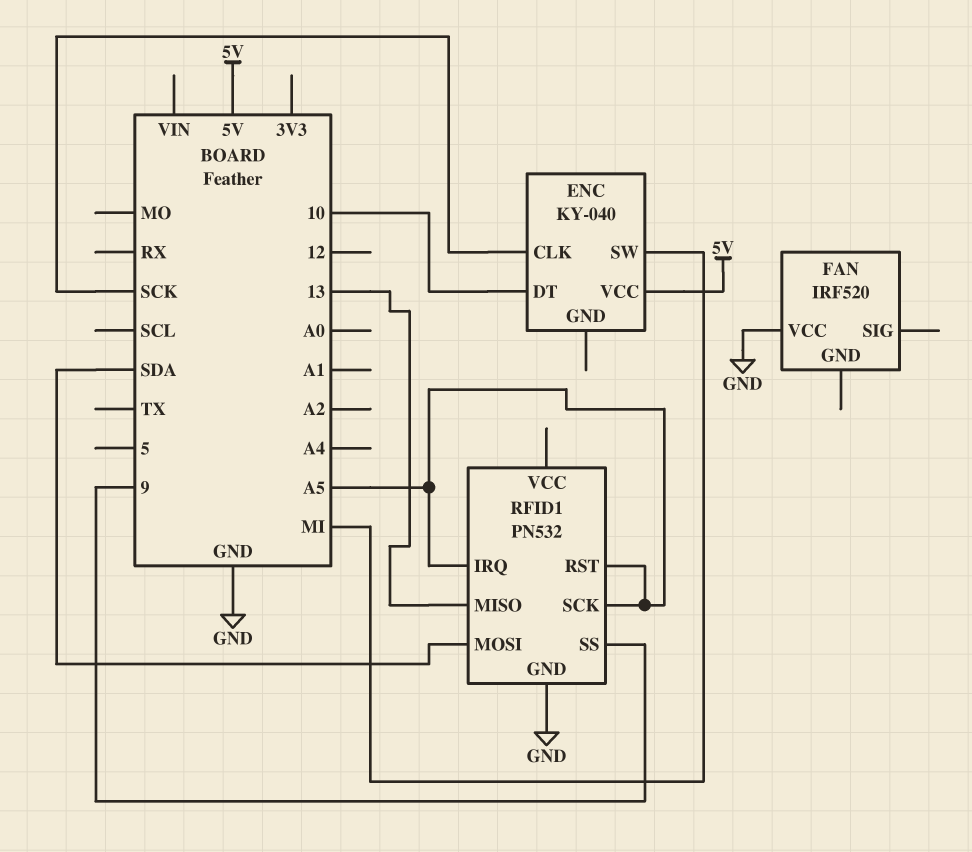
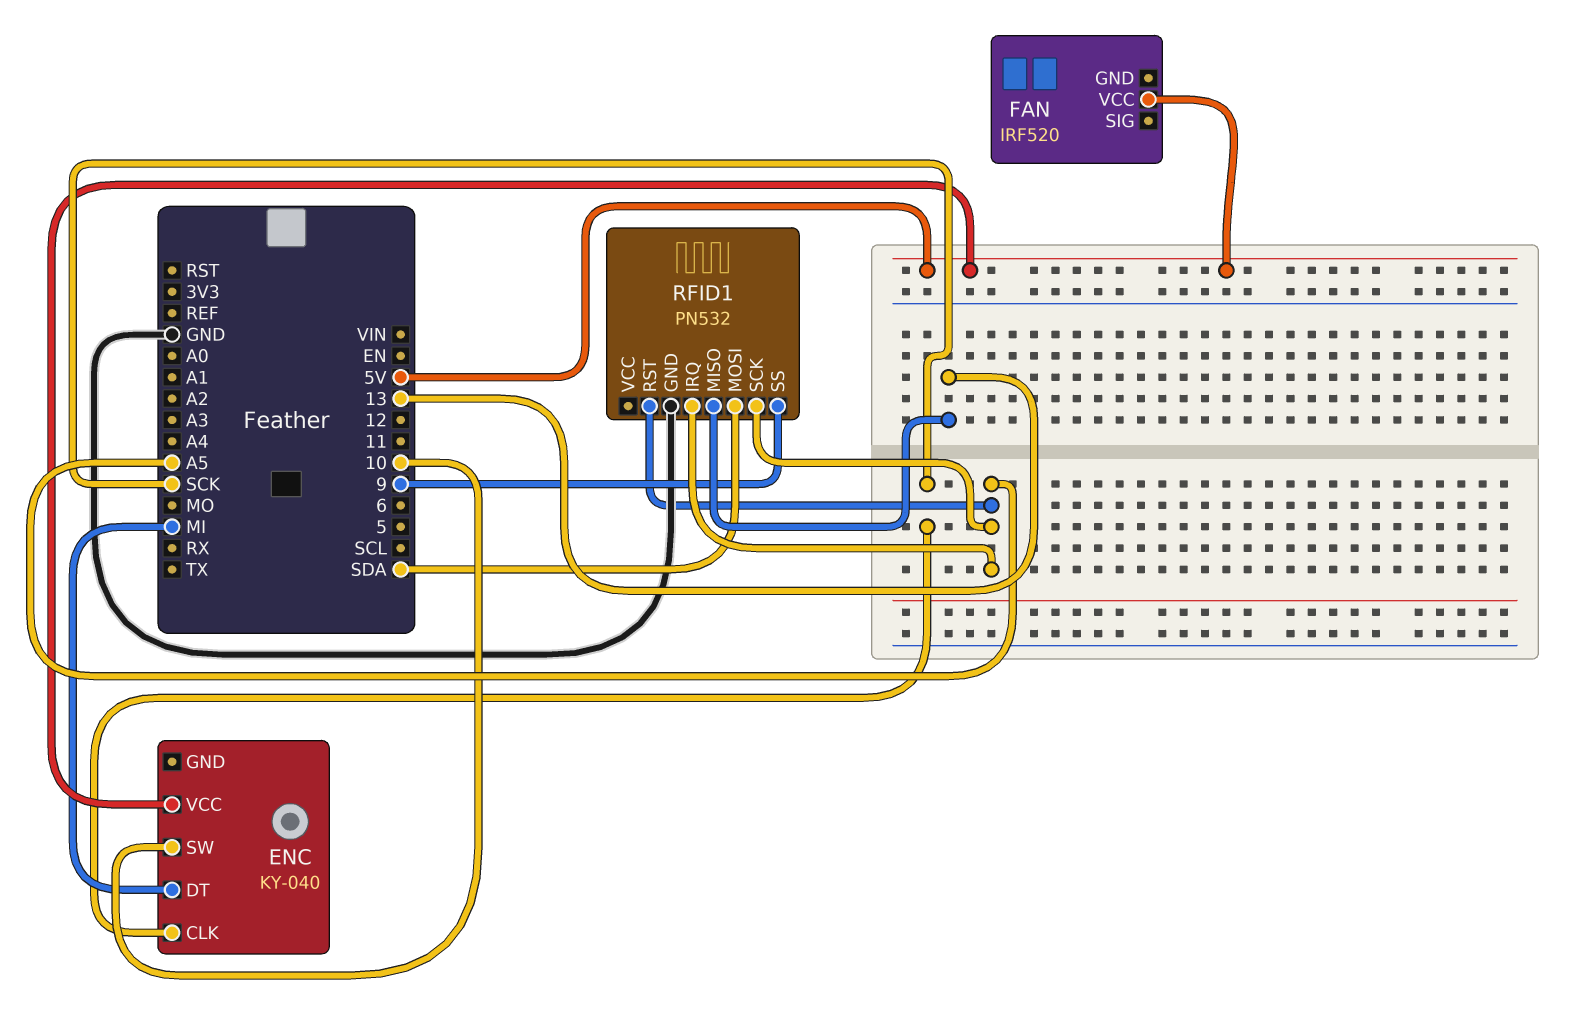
ENC pin DT: 10 -> MI
ENC pin SW: MI -> 10
FAN pin VCC: GND -> 5V

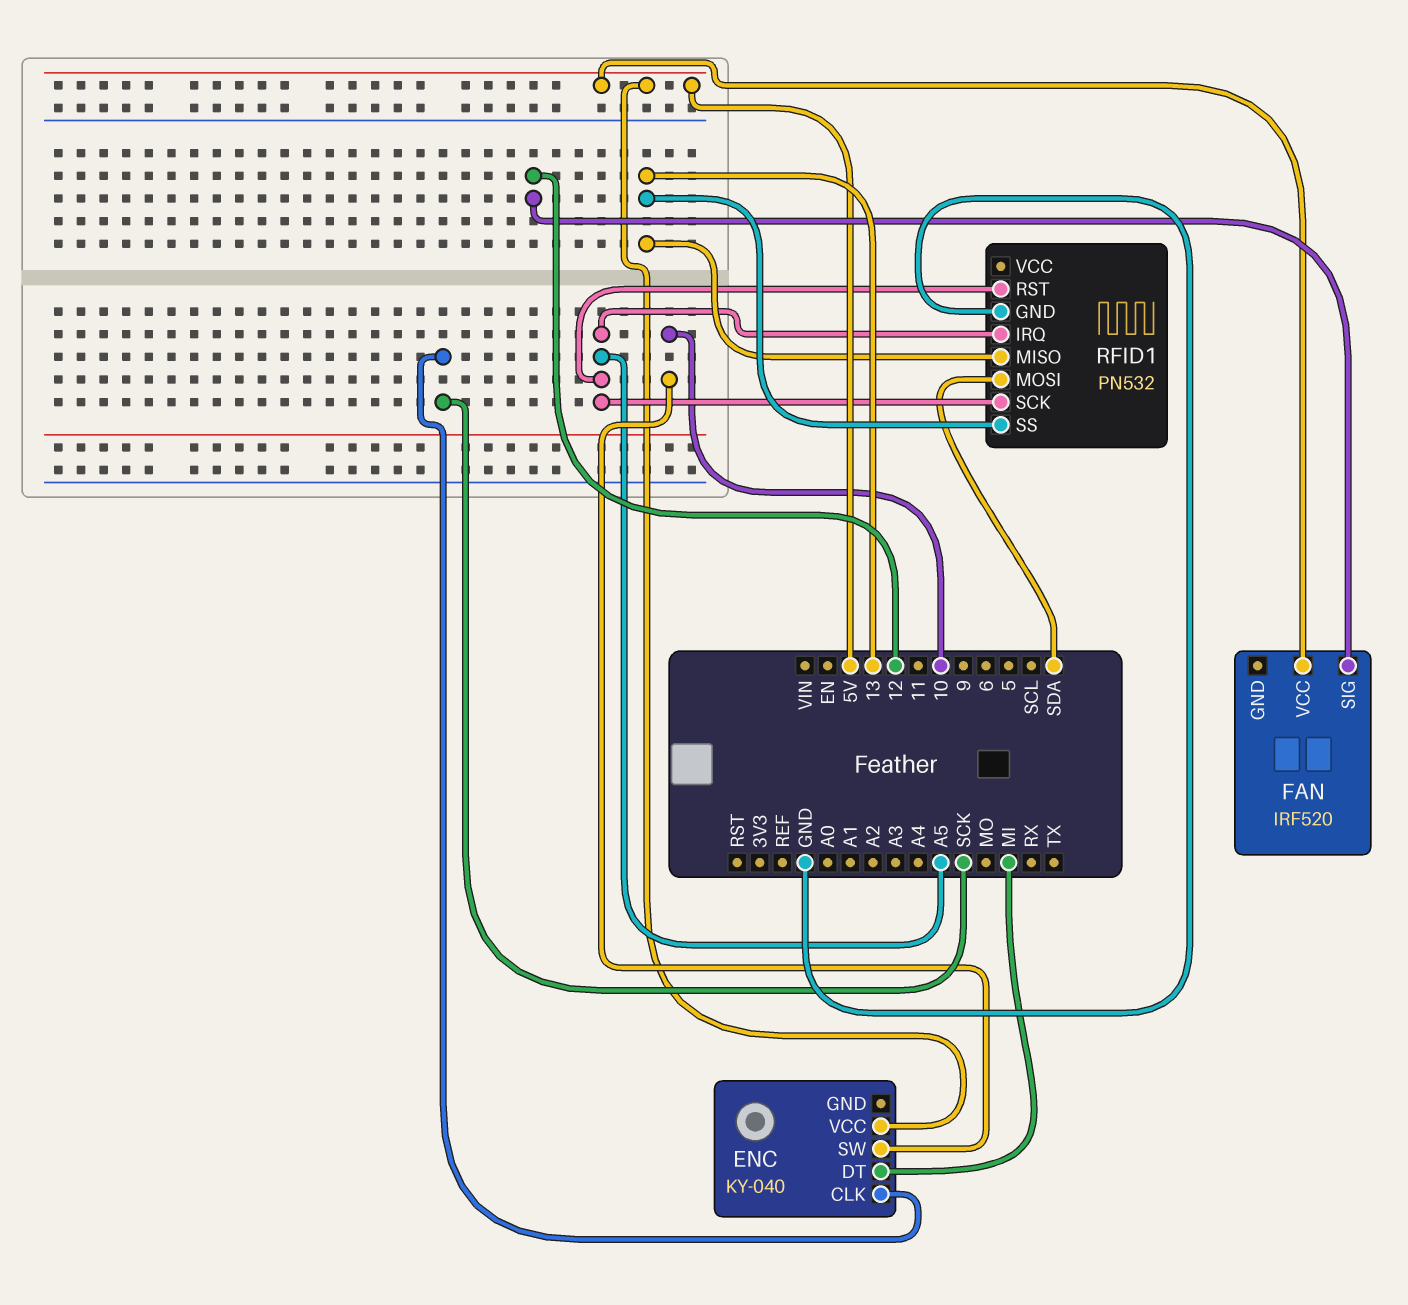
FAN pin SIG: none -> 12
RFID1 pin SS: 9 -> 13

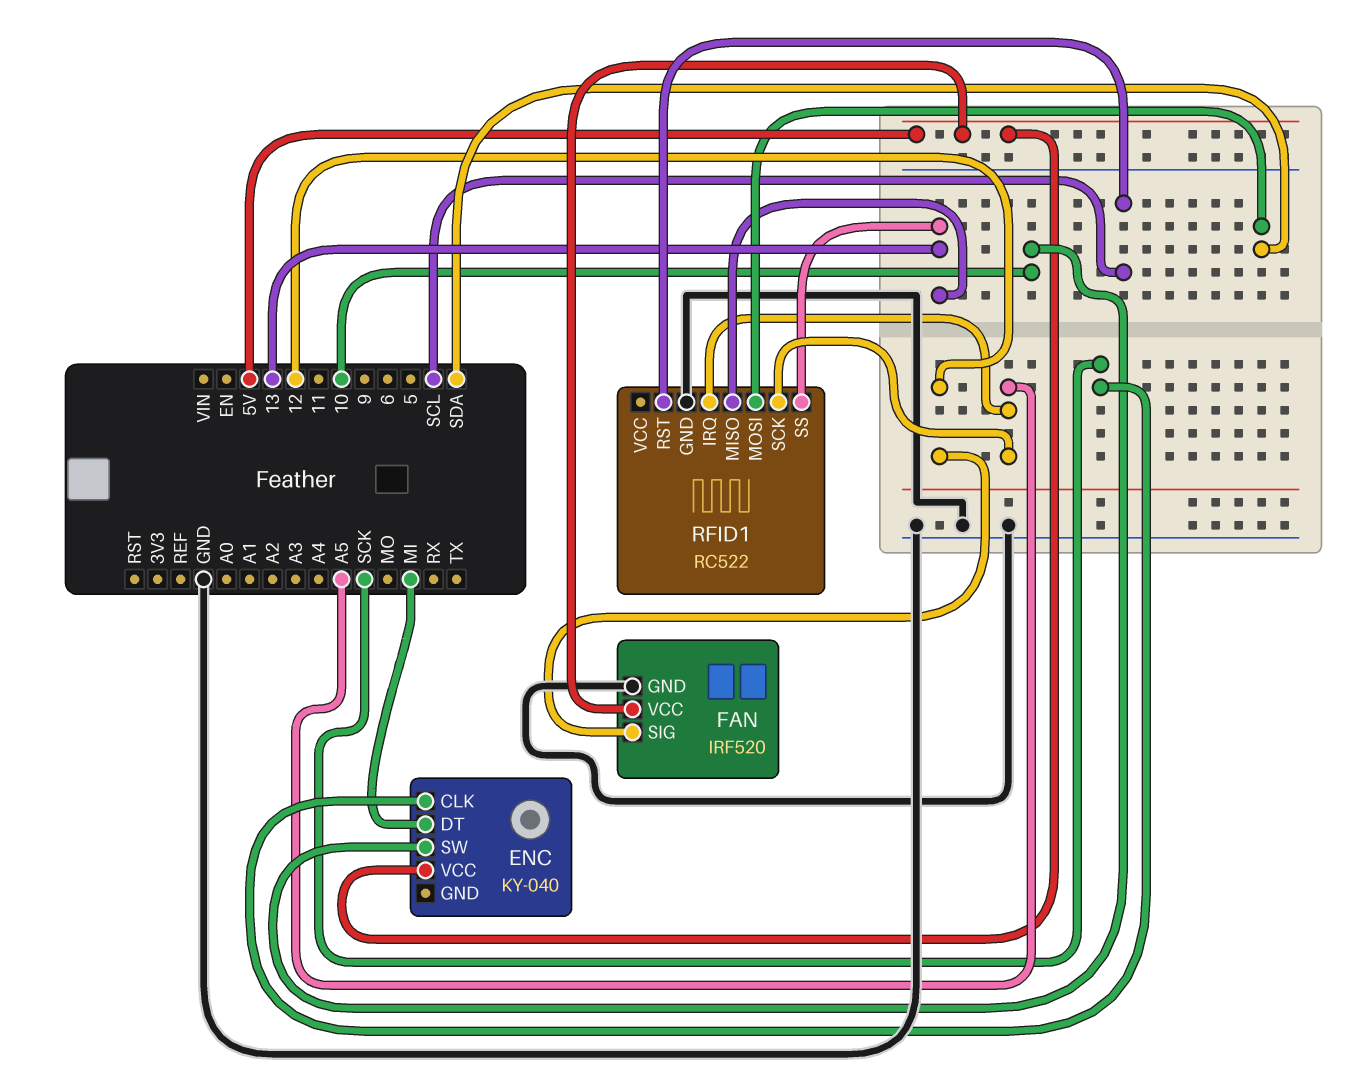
FAN pin GND: none -> GND
RFID1: PN532 -> RC522
RFID1 pin RST: A5 -> SCL

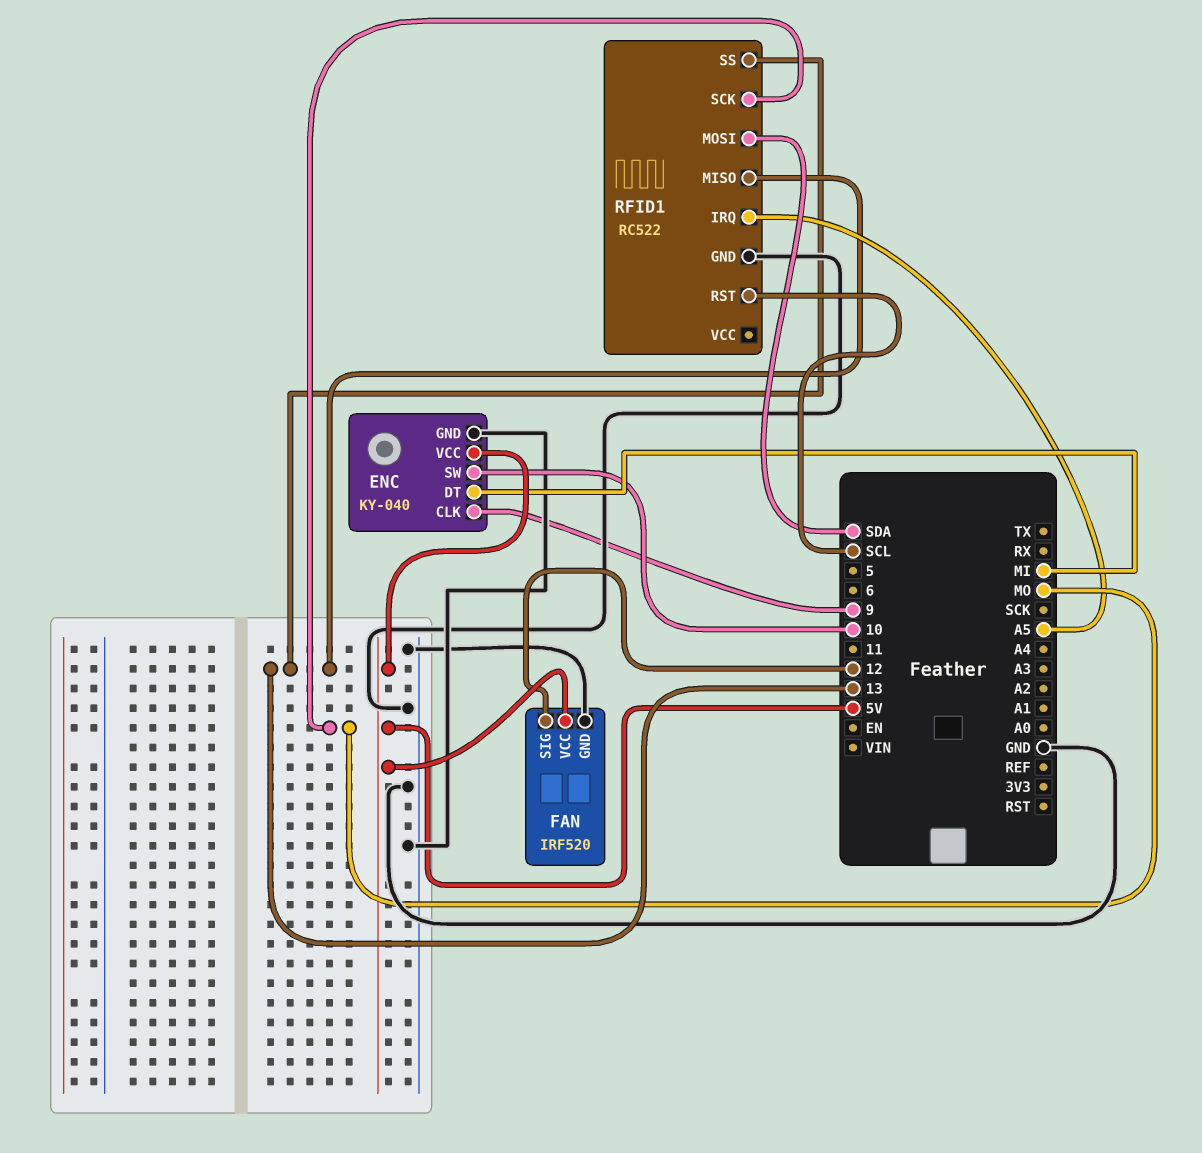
ENC pin CLK: SCK -> 9
ENC pin GND: none -> GND
RFID1 pin SCK: A5 -> MO

